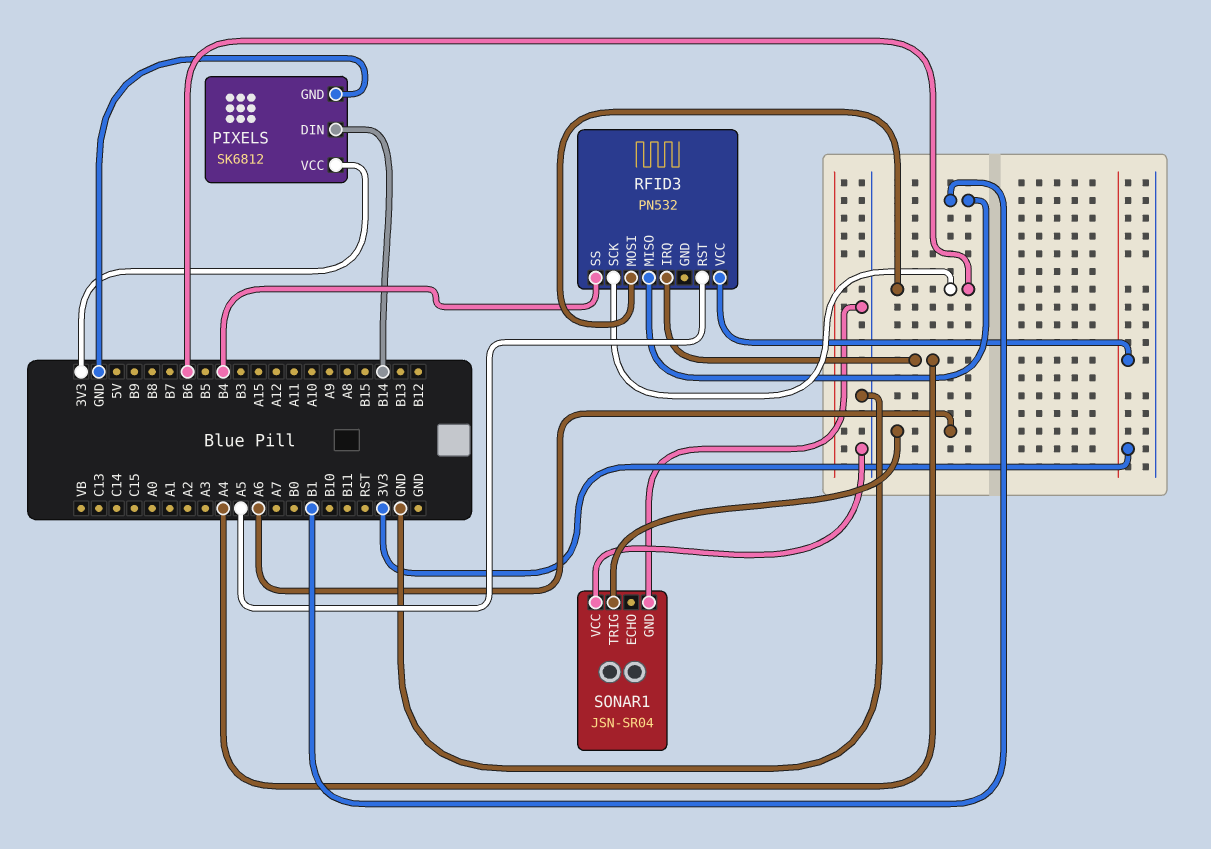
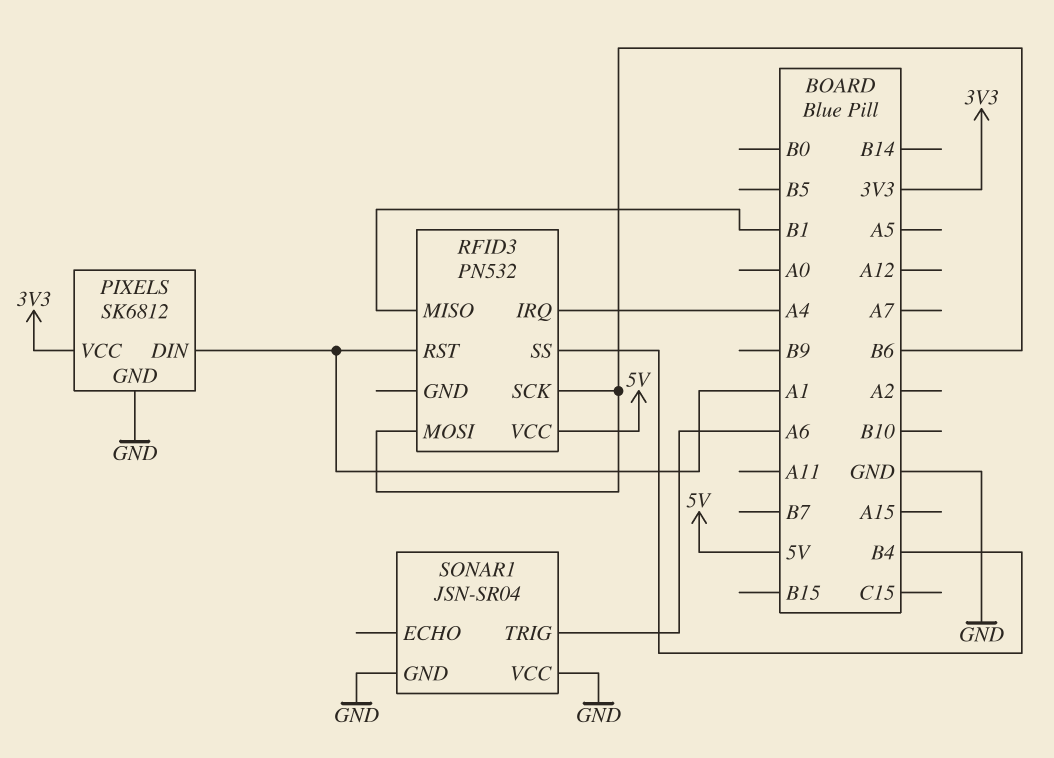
PIXELS pin DIN: B14 -> A1
RFID3 pin RST: A5 -> A1
RFID3 pin VCC: 3V3 -> 5V

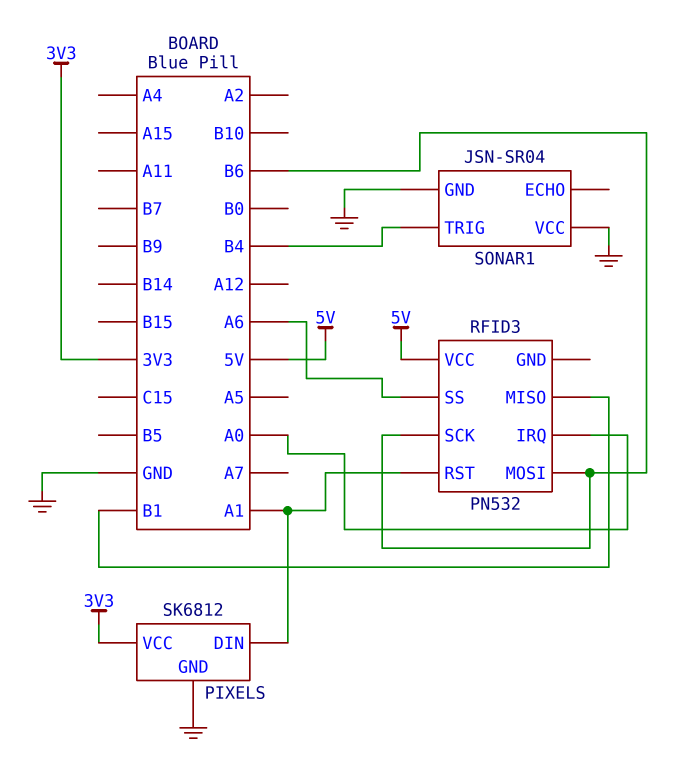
RFID3 pin IRQ: A4 -> A0
RFID3 pin SS: B4 -> A6
SONAR1 pin TRIG: A6 -> B4

